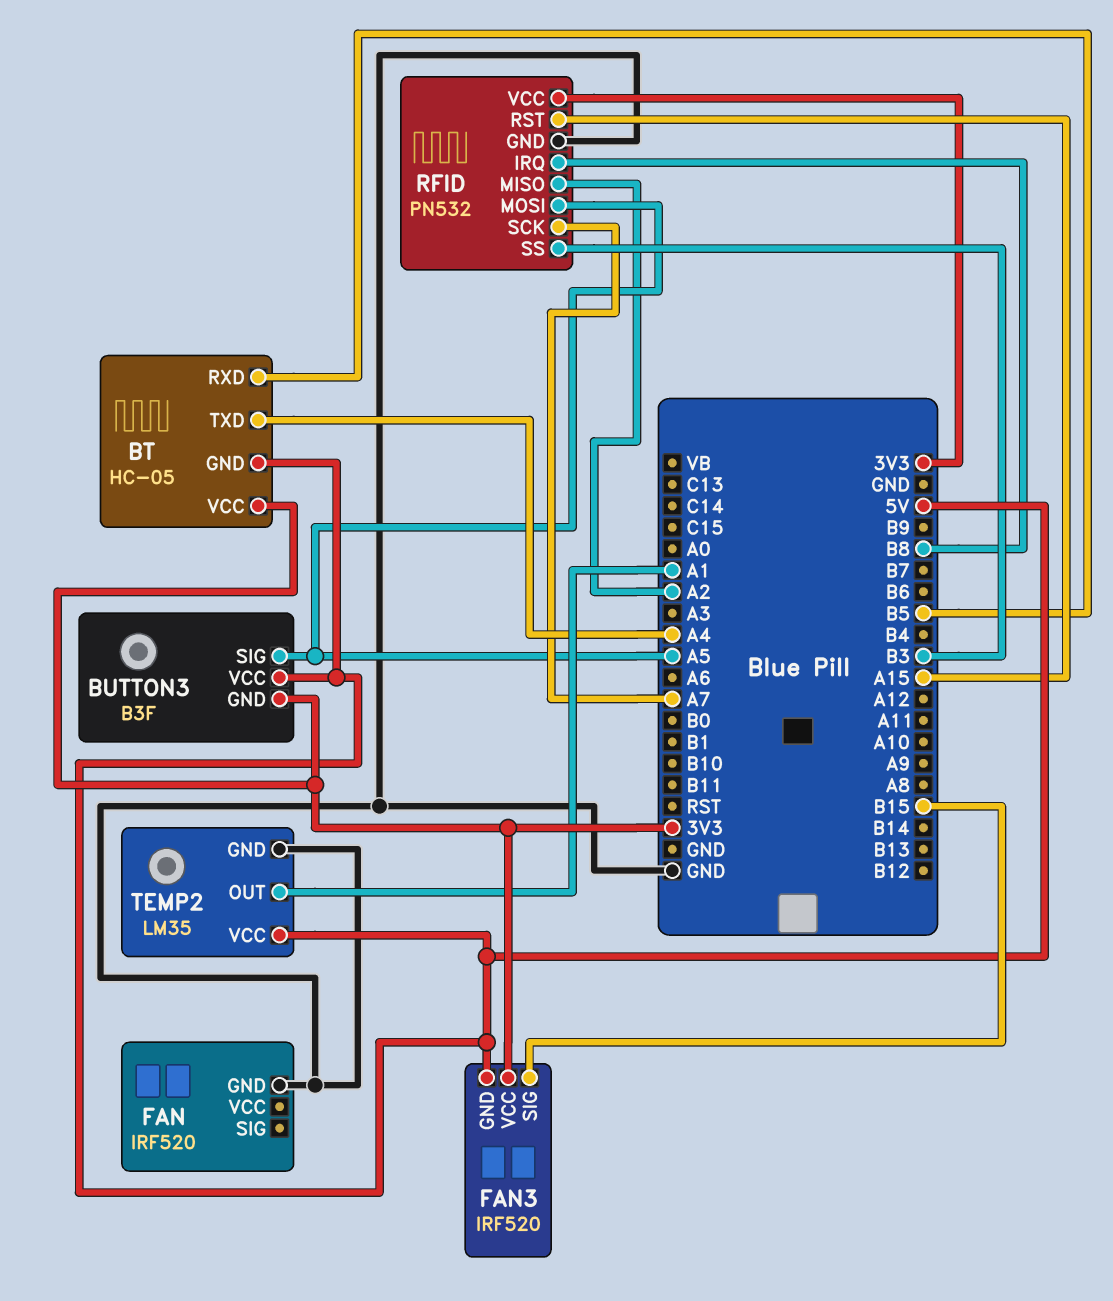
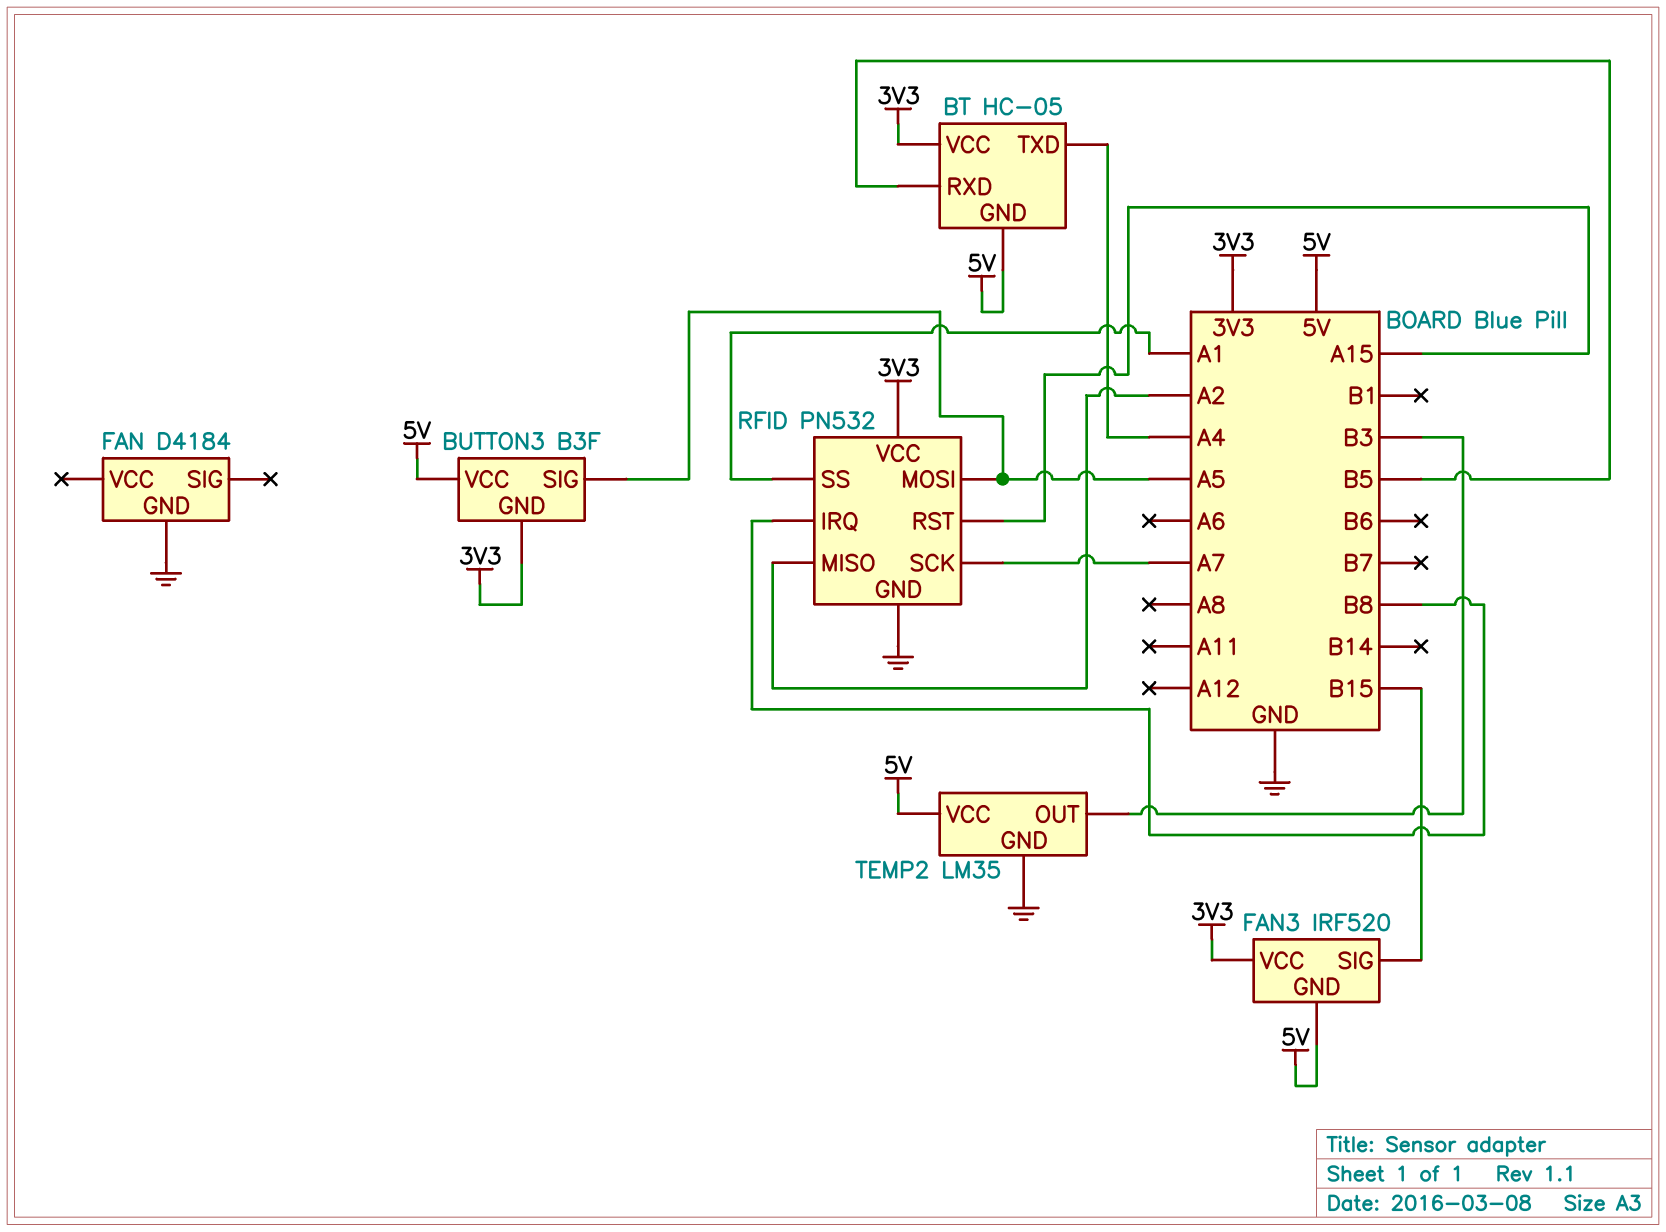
FAN: IRF520 -> D4184
RFID pin SS: B3 -> A1
TEMP2 pin OUT: A1 -> B3

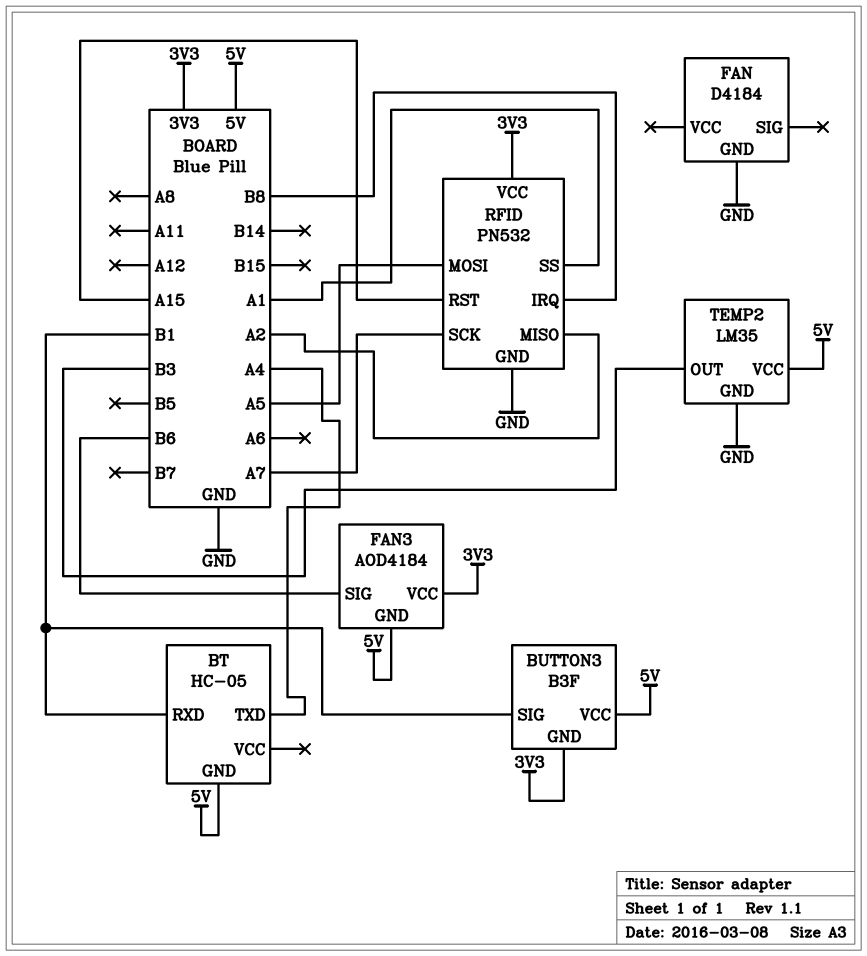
BT pin RXD: B5 -> B1
BT pin VCC: 3V3 -> none
BUTTON3 pin SIG: A5 -> B1
FAN3: IRF520 -> AOD4184
FAN3 pin SIG: B15 -> B6

